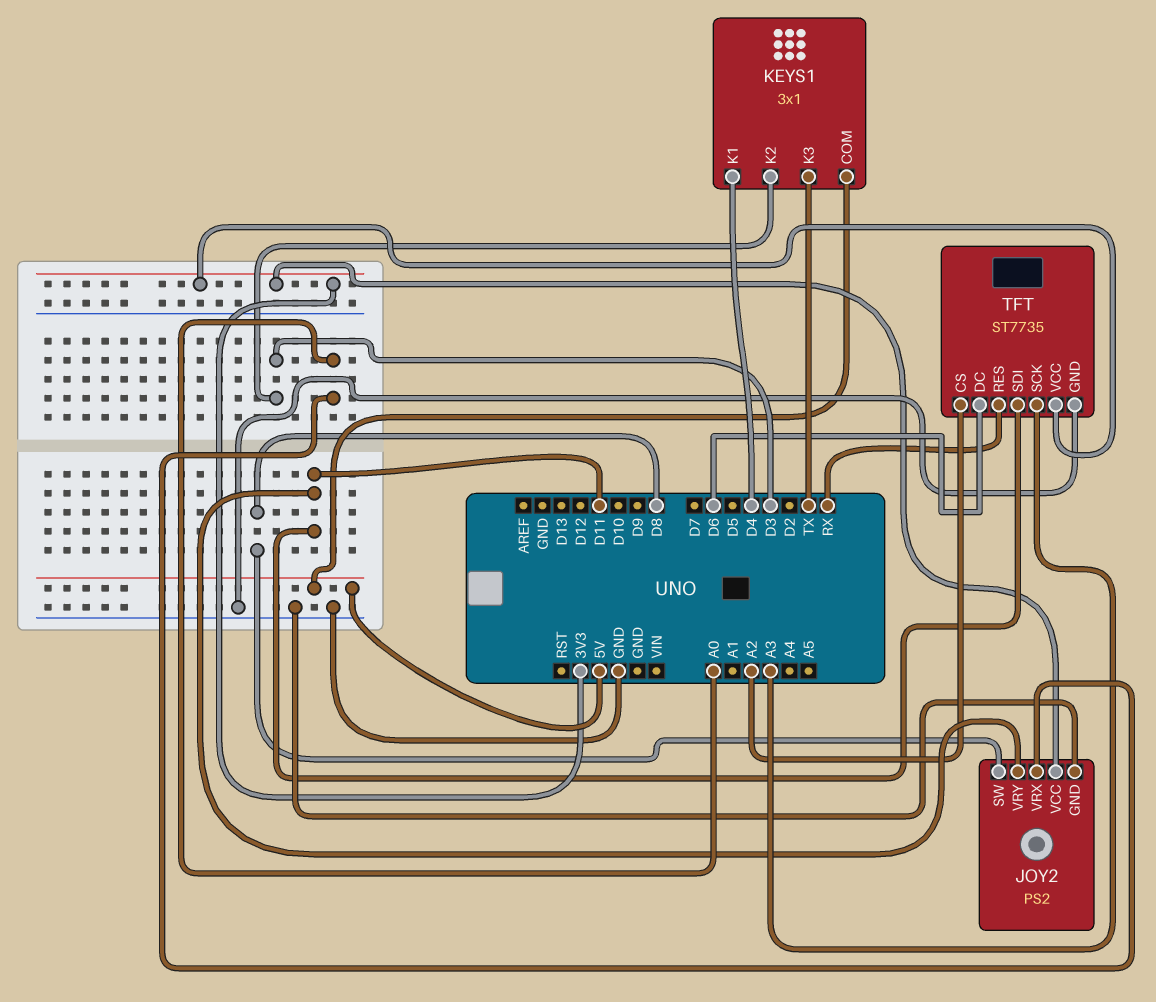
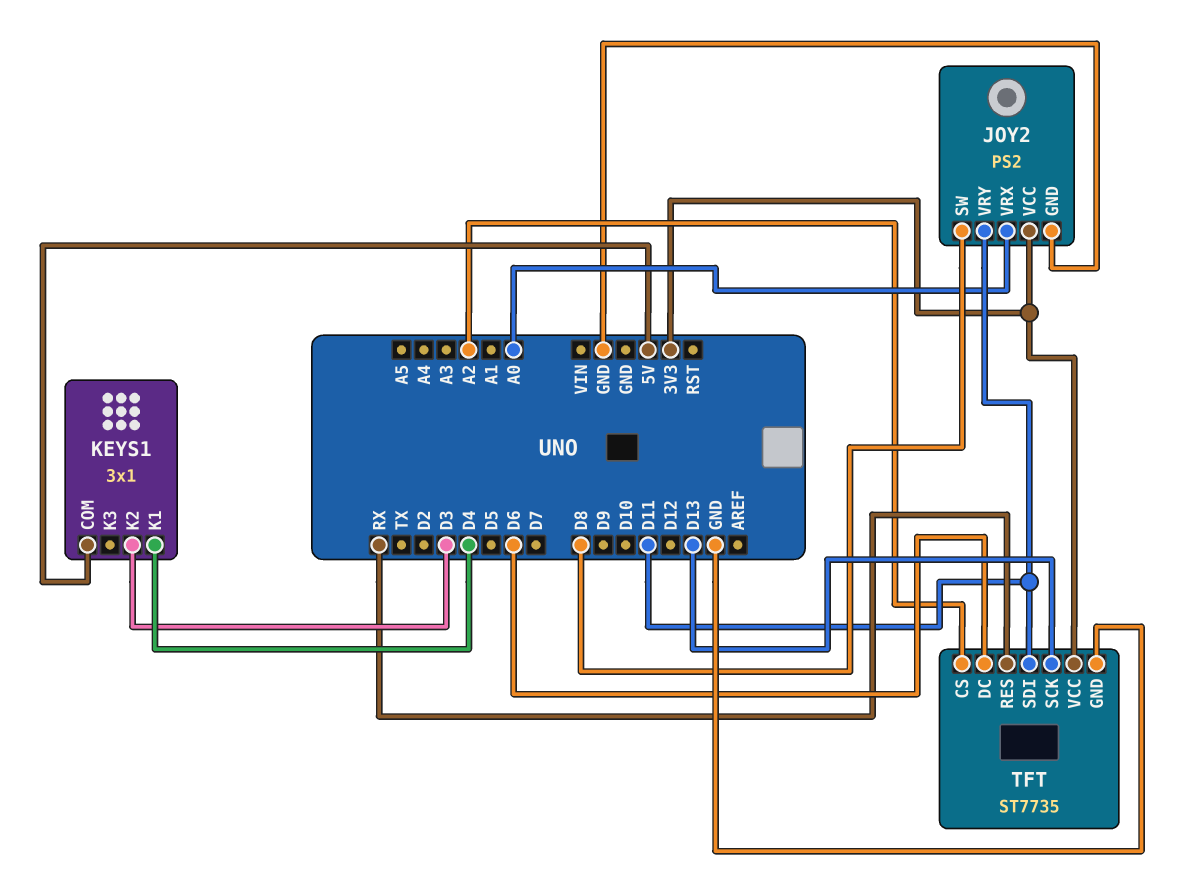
KEYS1 pin K3: TX -> none
TFT pin SCK: A3 -> D13

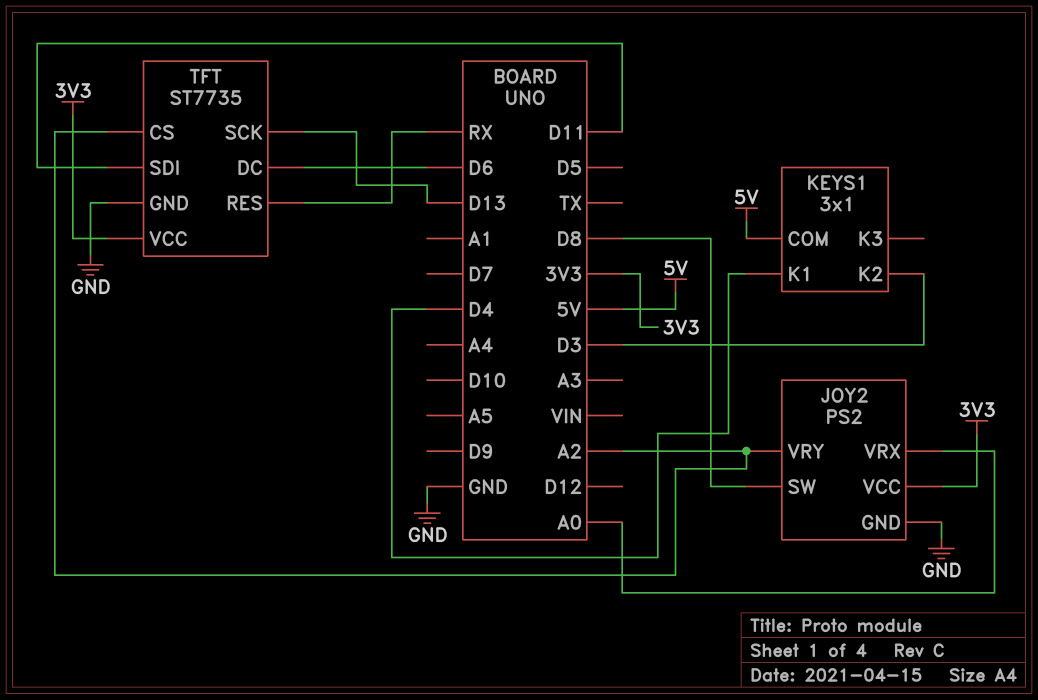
JOY2 pin VRY: D11 -> A2

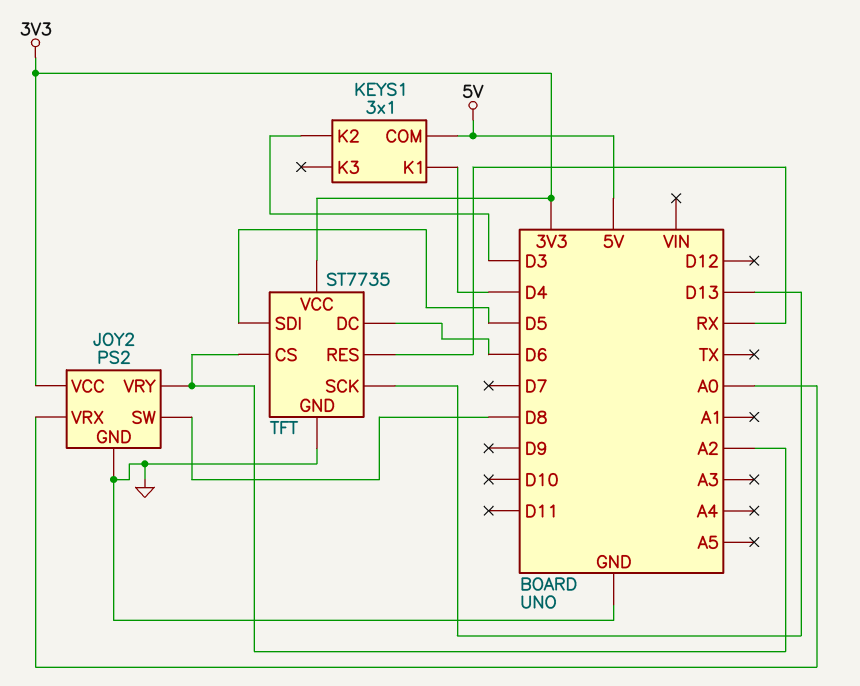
TFT pin SDI: D11 -> D5

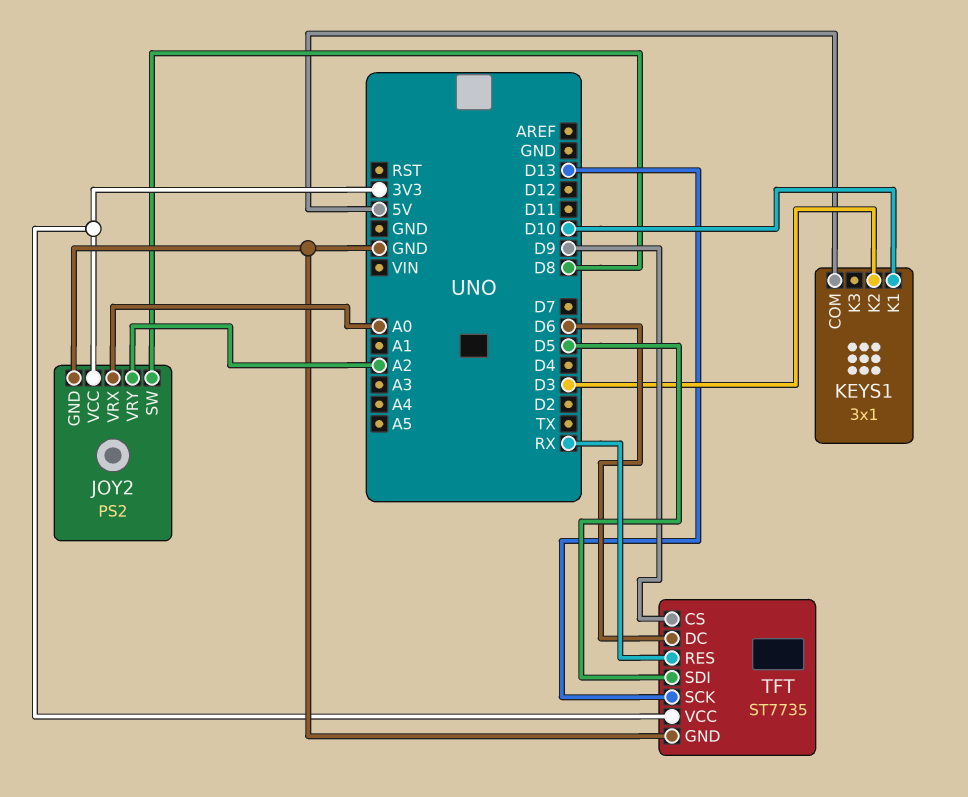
KEYS1 pin K1: D4 -> D10
TFT pin CS: A2 -> D9

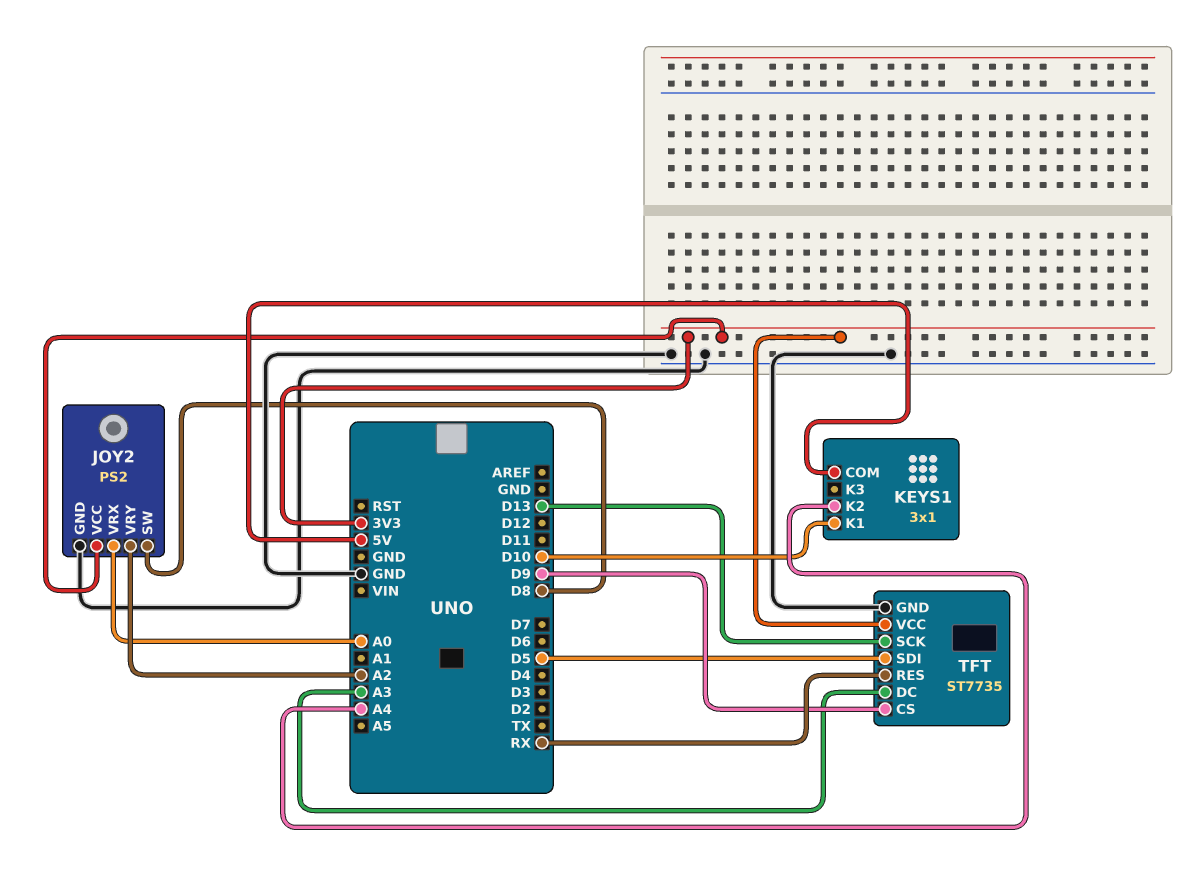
KEYS1 pin K2: D3 -> A4
TFT pin DC: D6 -> A3

